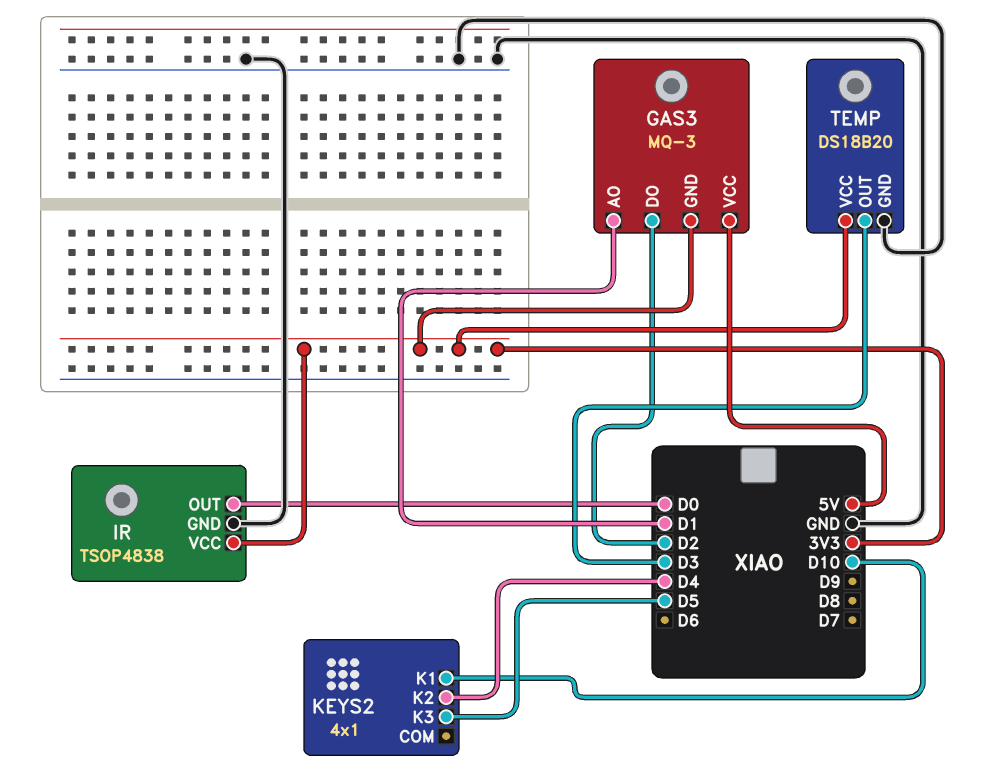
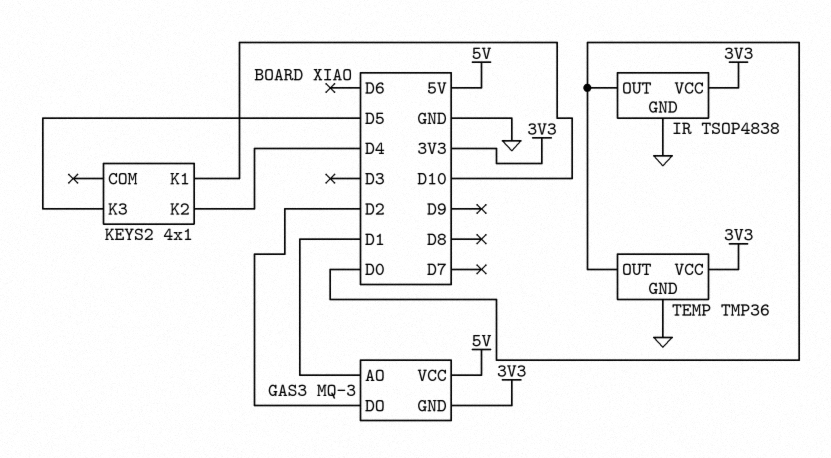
TEMP: DS18B20 -> TMP36
TEMP pin OUT: D3 -> D0

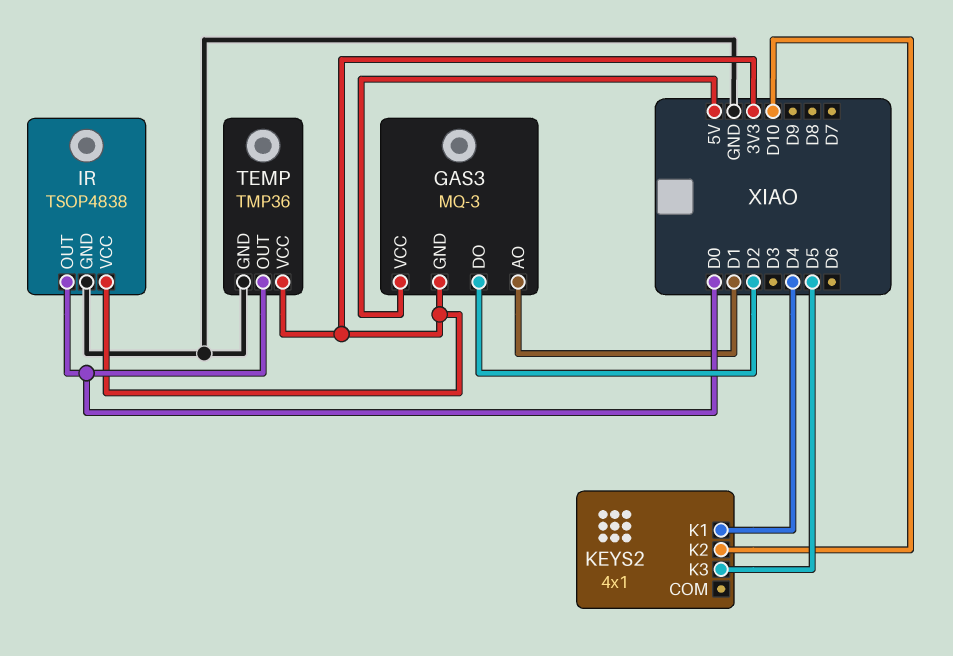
KEYS2 pin K1: D10 -> D4
KEYS2 pin K2: D4 -> D10

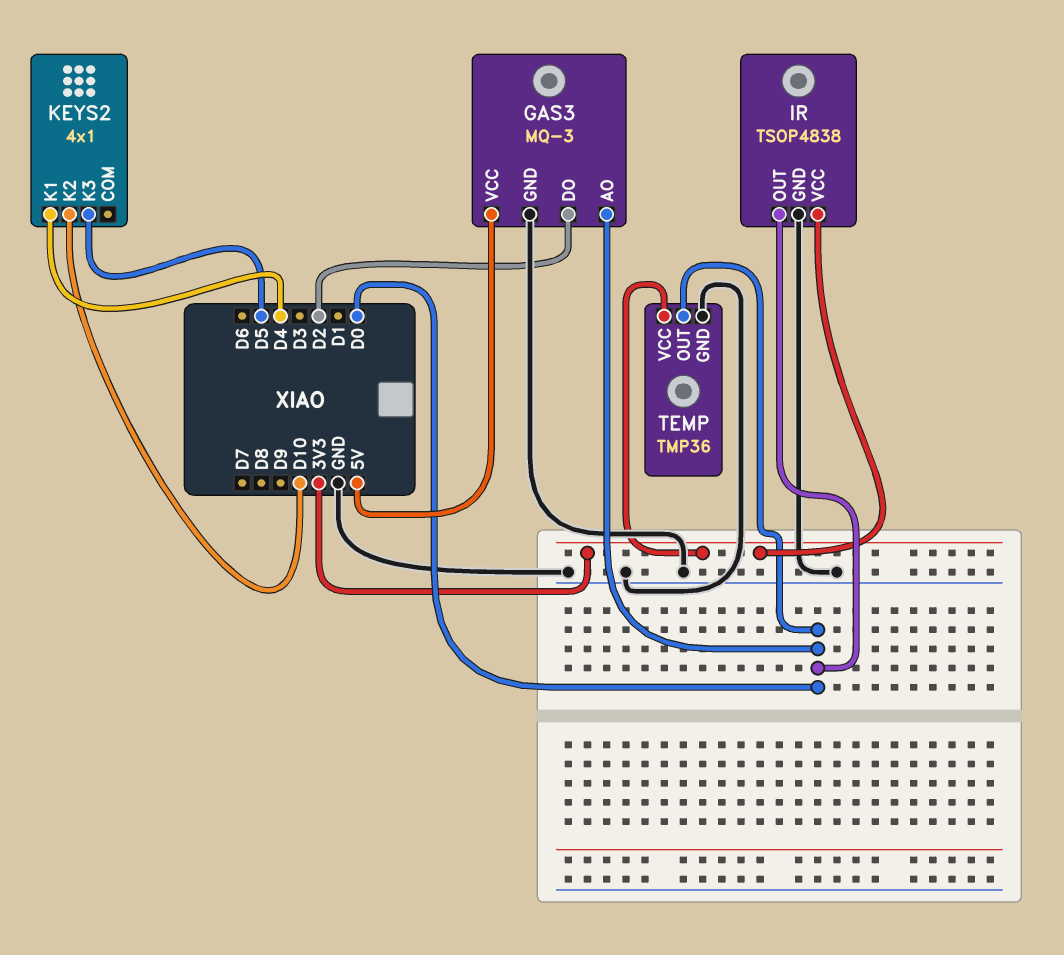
GAS3 pin AO: D1 -> D0
GAS3 pin GND: 3V3 -> GND

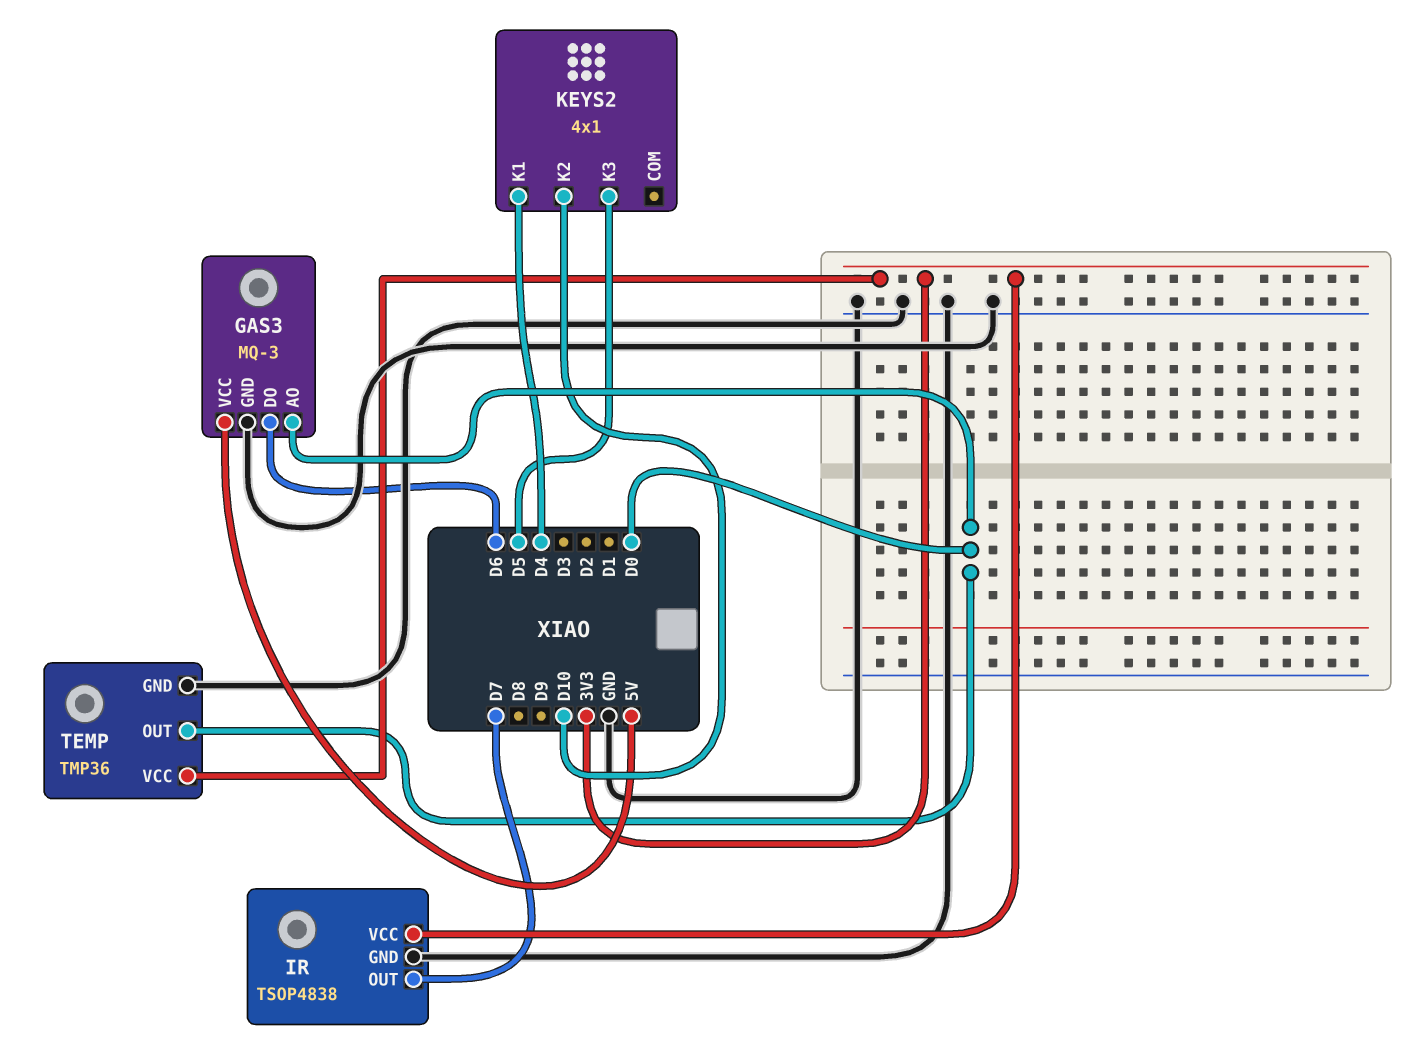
GAS3 pin DO: D2 -> D6
IR pin OUT: D0 -> D7

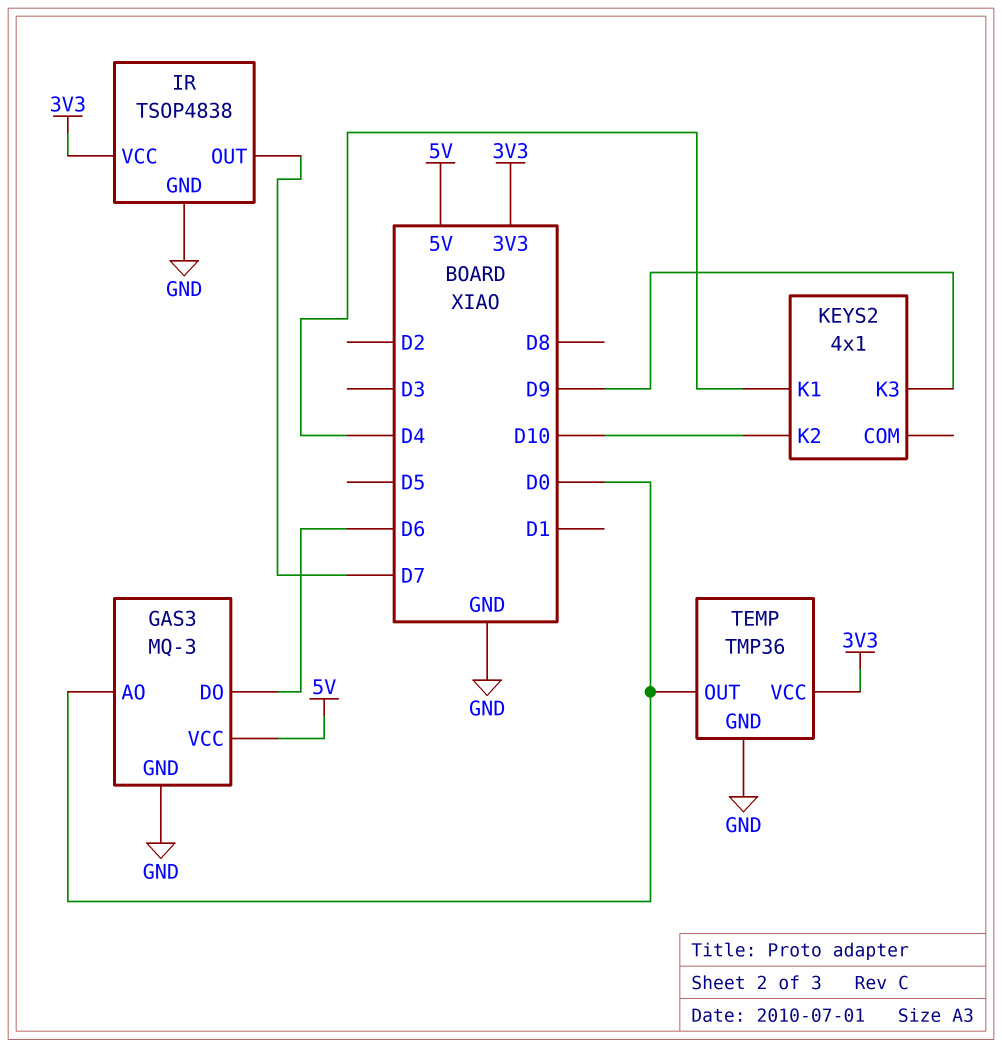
KEYS2 pin K3: D5 -> D9

